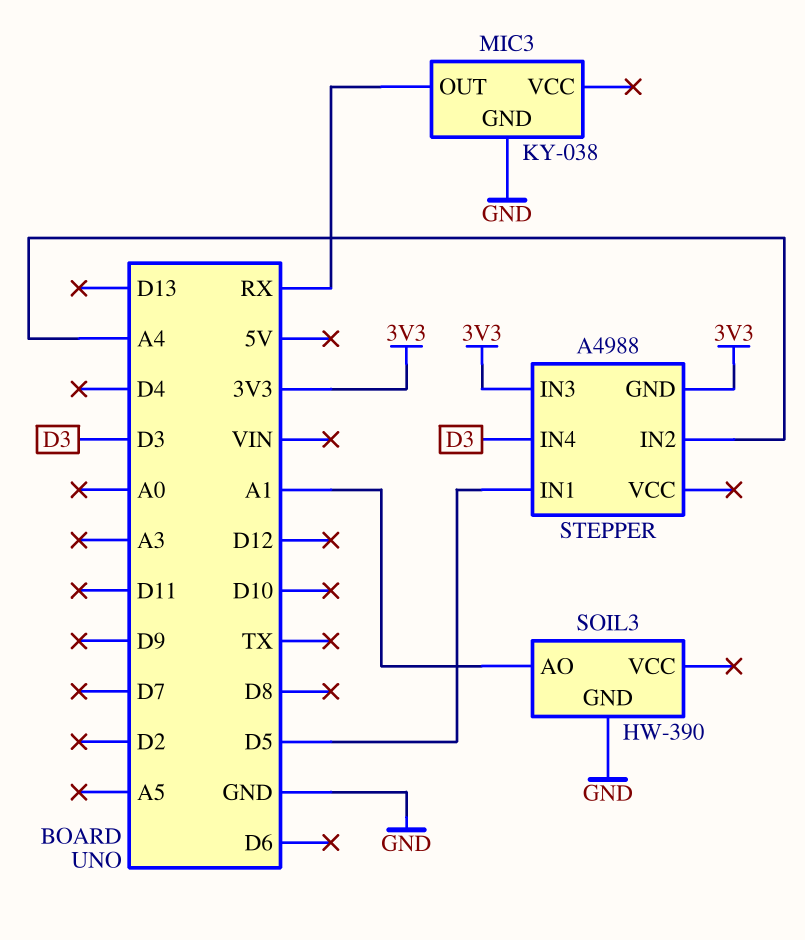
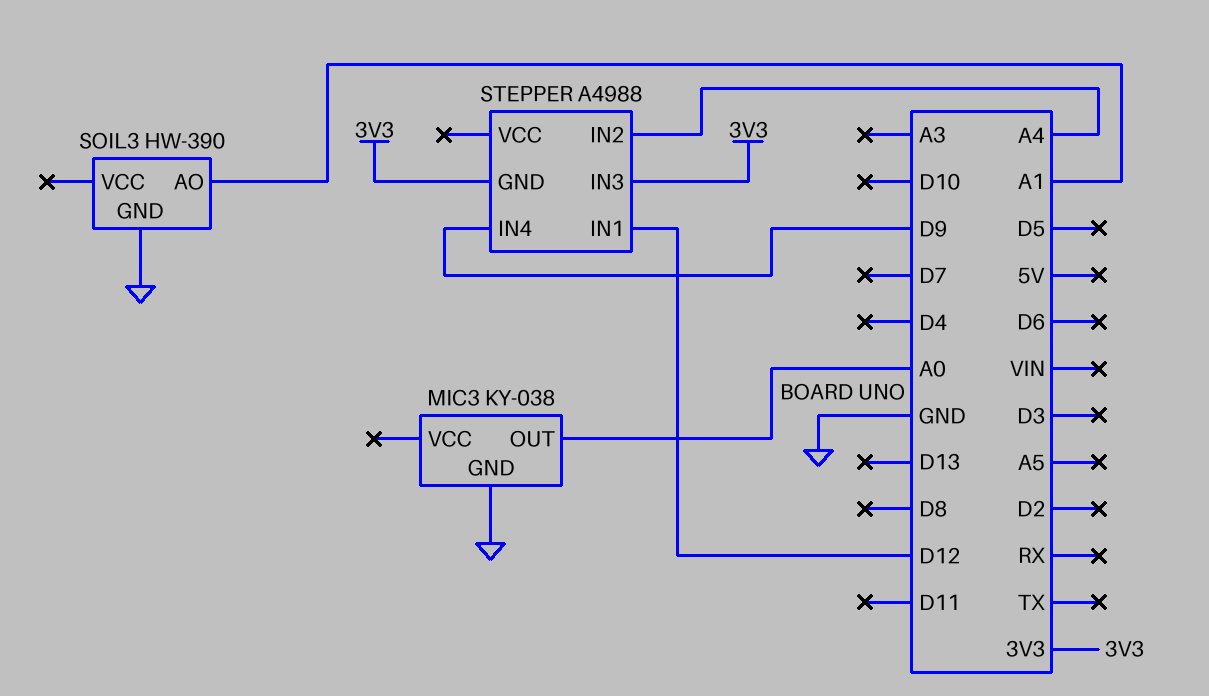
MIC3 pin OUT: RX -> A0
STEPPER pin IN1: D5 -> D12
STEPPER pin IN4: D3 -> D9

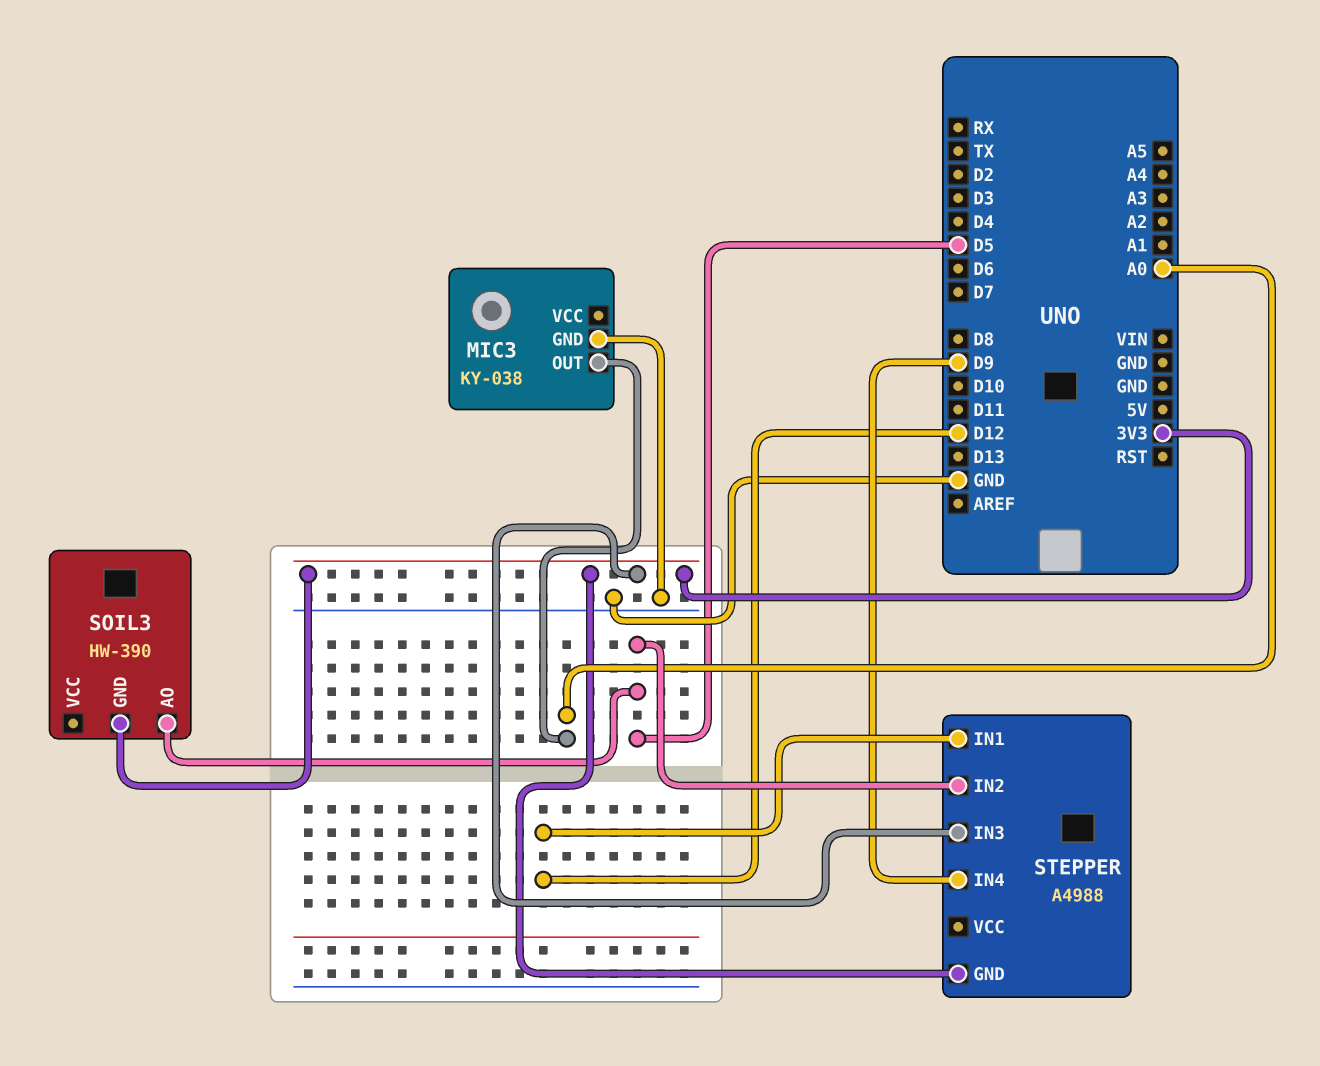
SOIL3 pin AO: A1 -> D5
SOIL3 pin GND: GND -> 3V3
STEPPER pin IN2: A4 -> D5

